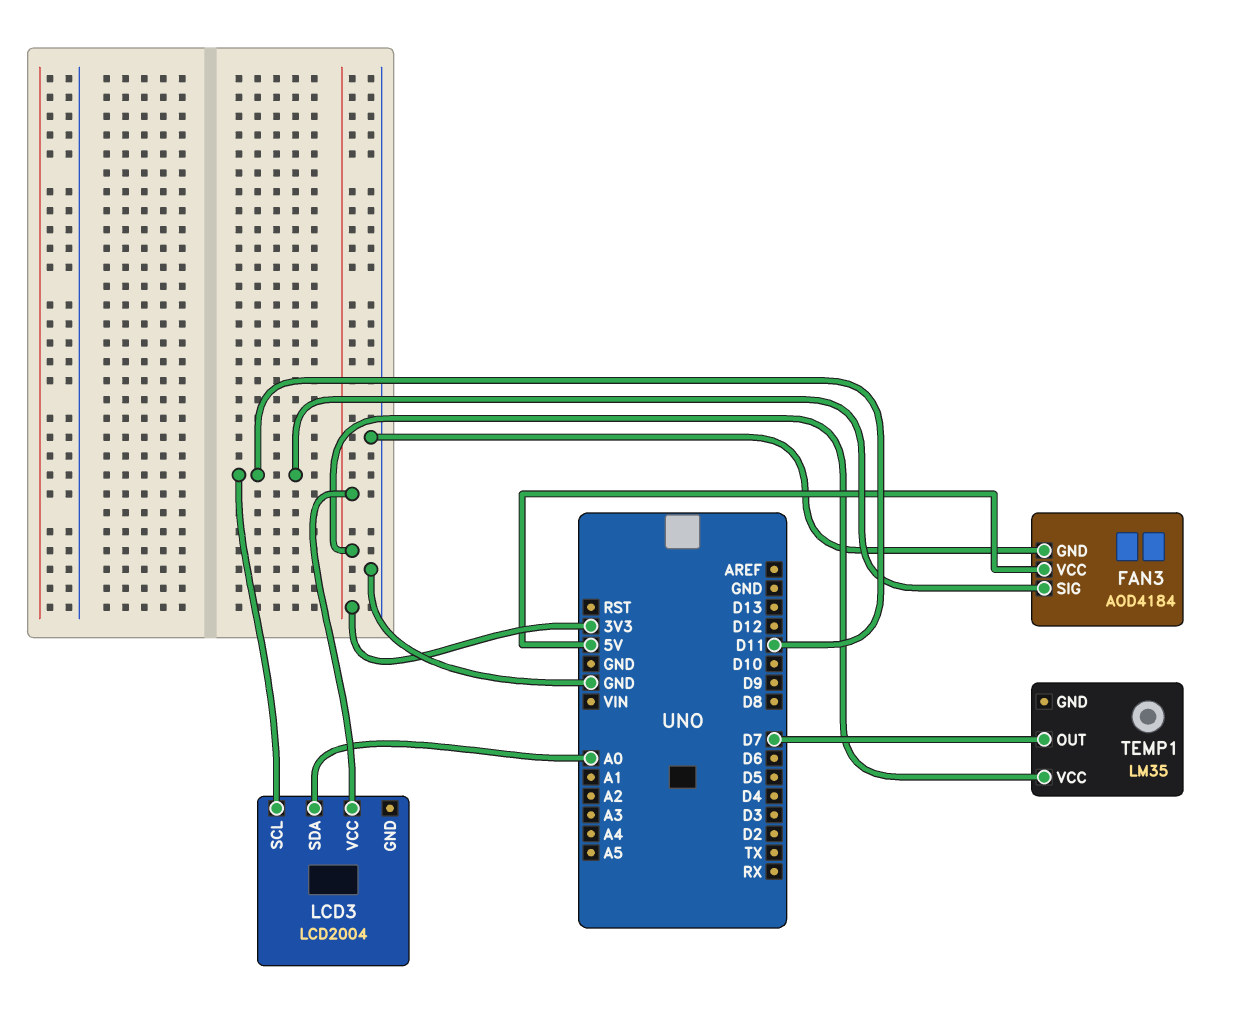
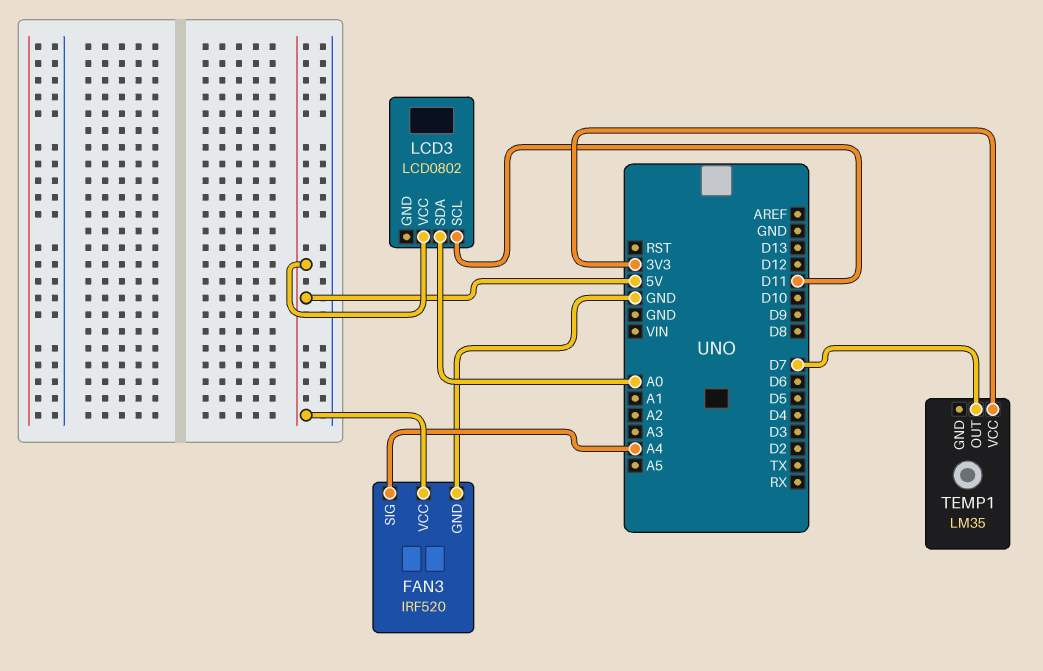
FAN3: AOD4184 -> IRF520
FAN3 pin SIG: D11 -> A4
LCD3: LCD2004 -> LCD0802
LCD3 pin VCC: 3V3 -> 5V

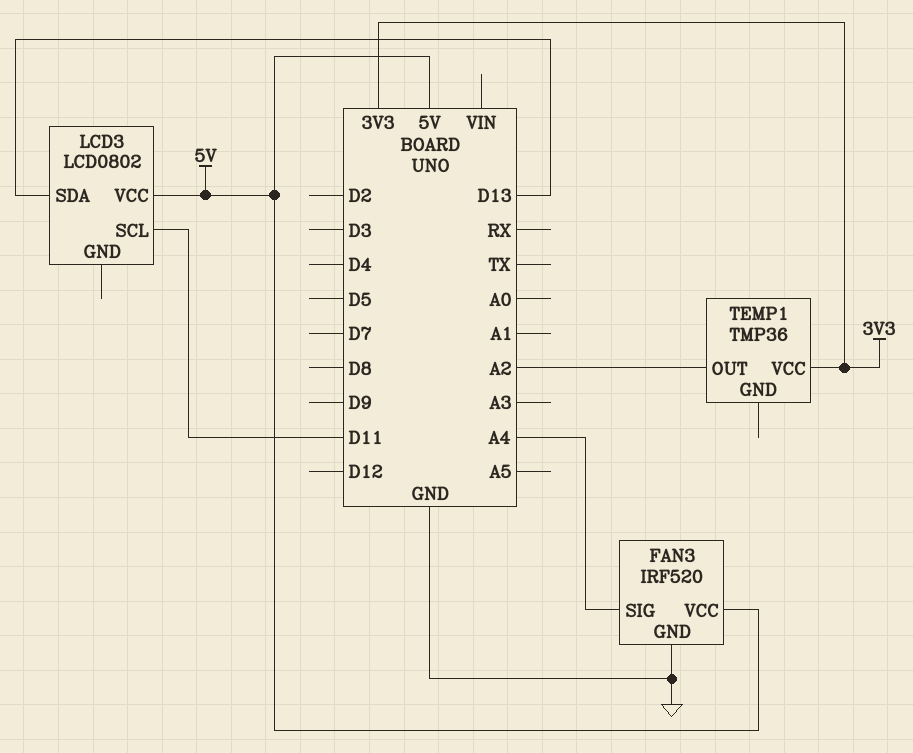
LCD3 pin SDA: A0 -> D13
TEMP1: LM35 -> TMP36
TEMP1 pin OUT: D7 -> A2

